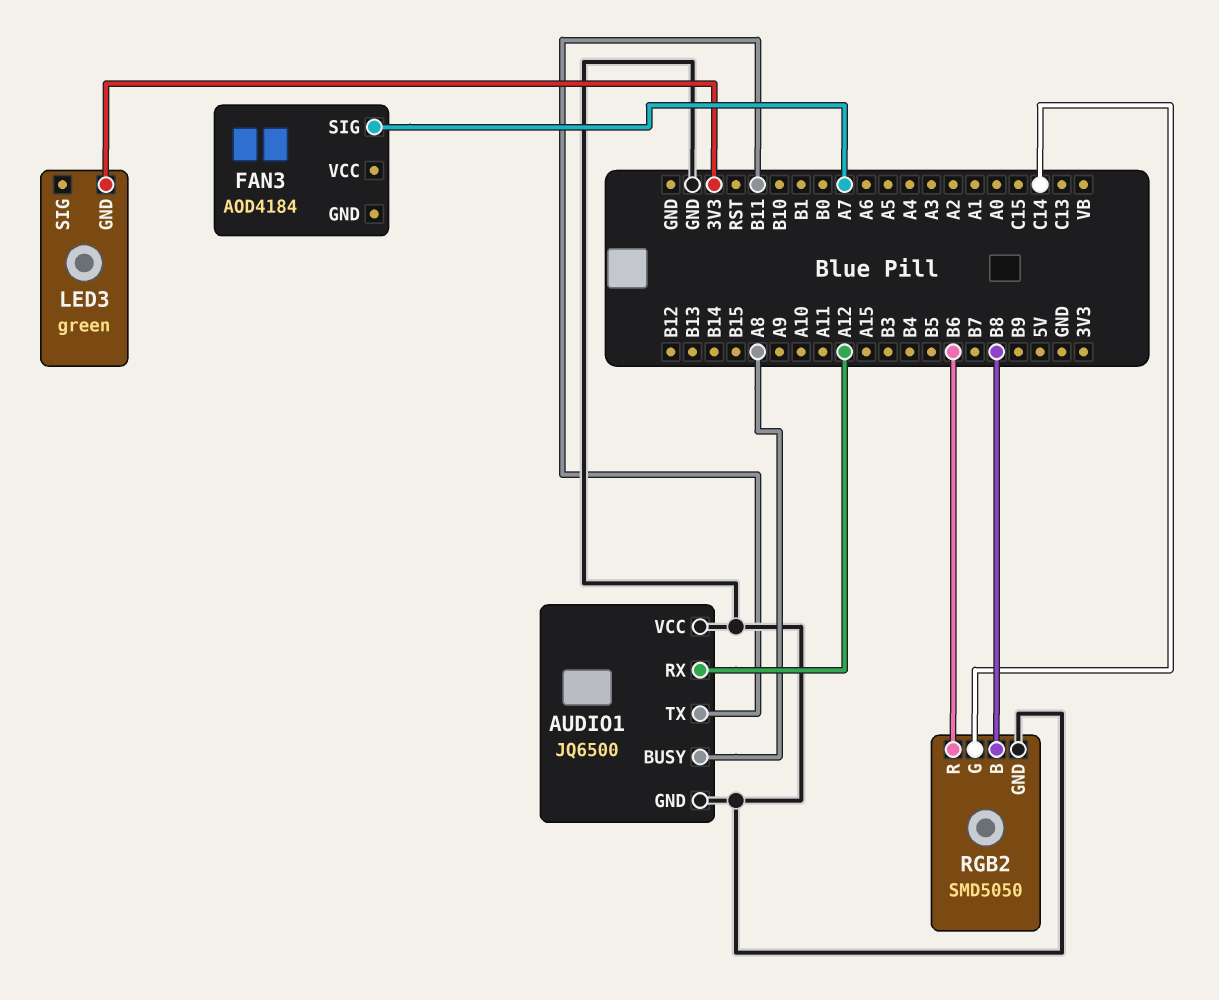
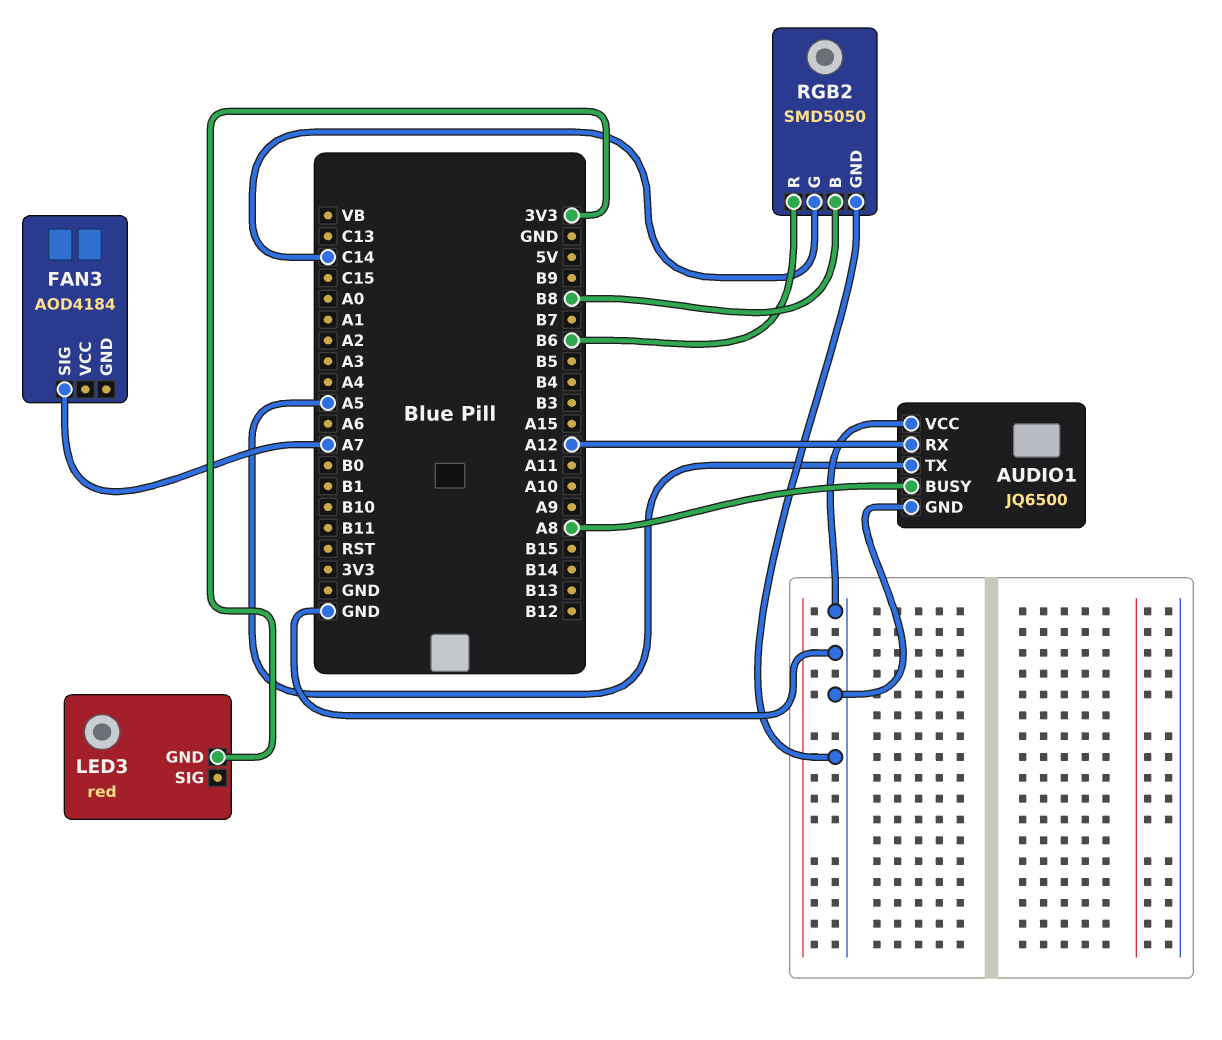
AUDIO1 pin TX: B11 -> A5
LED3: green -> red

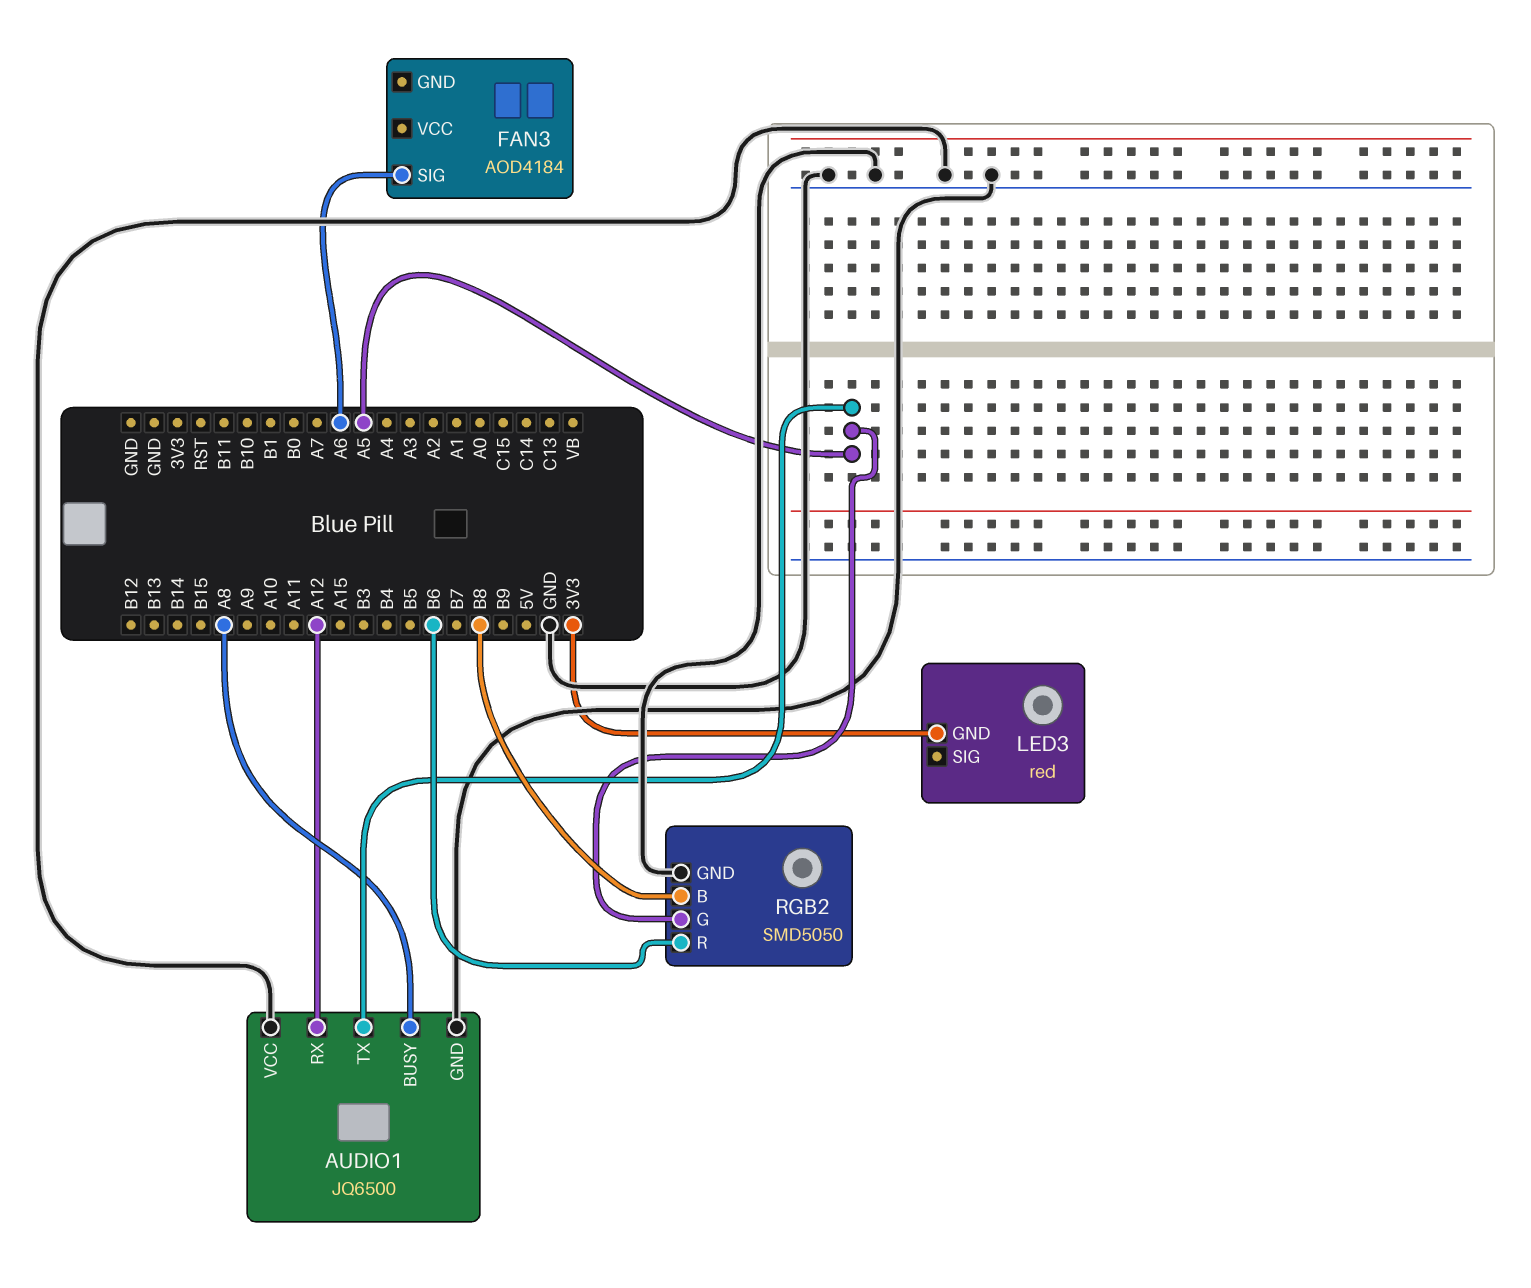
FAN3 pin SIG: A7 -> A6
RGB2 pin G: C14 -> A5

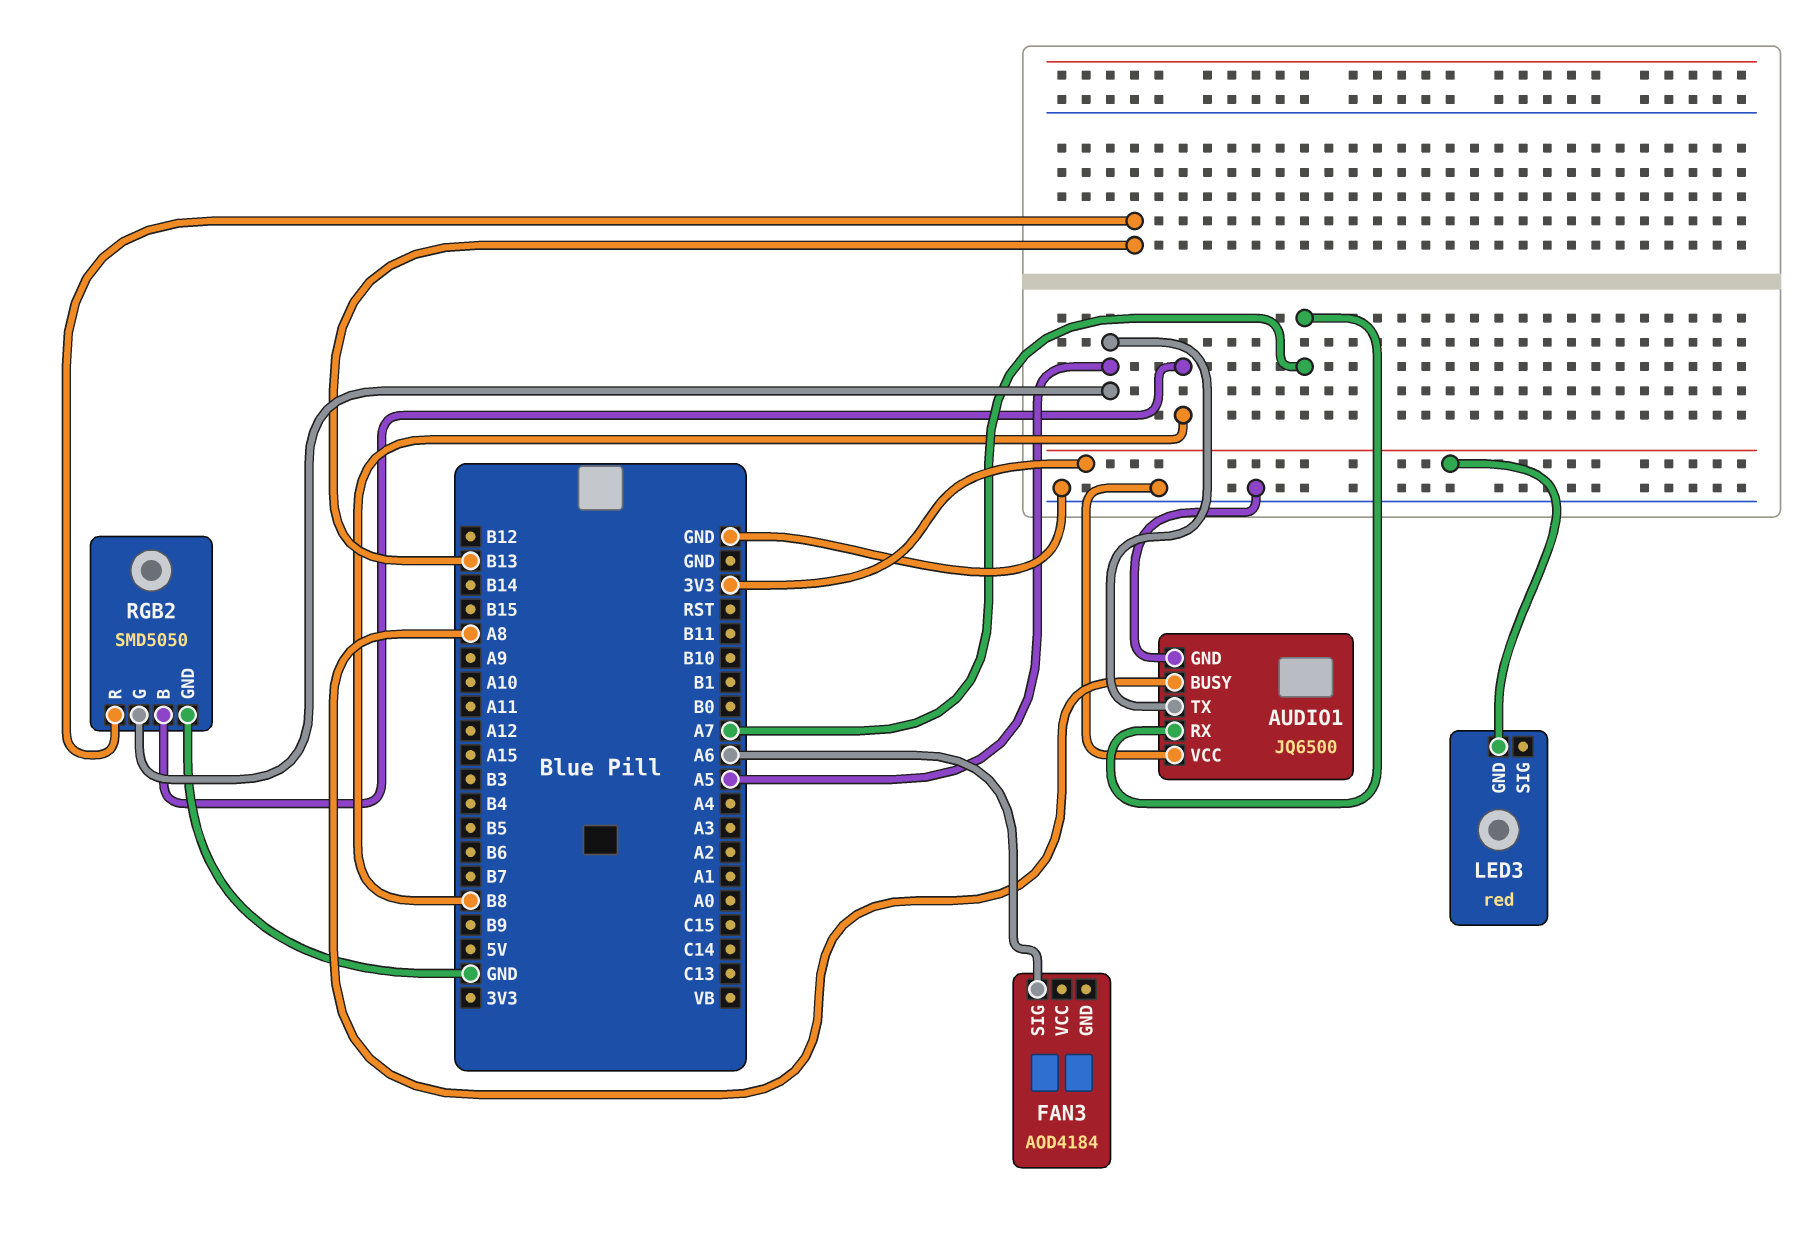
AUDIO1 pin RX: A12 -> A7
RGB2 pin R: B6 -> B13

